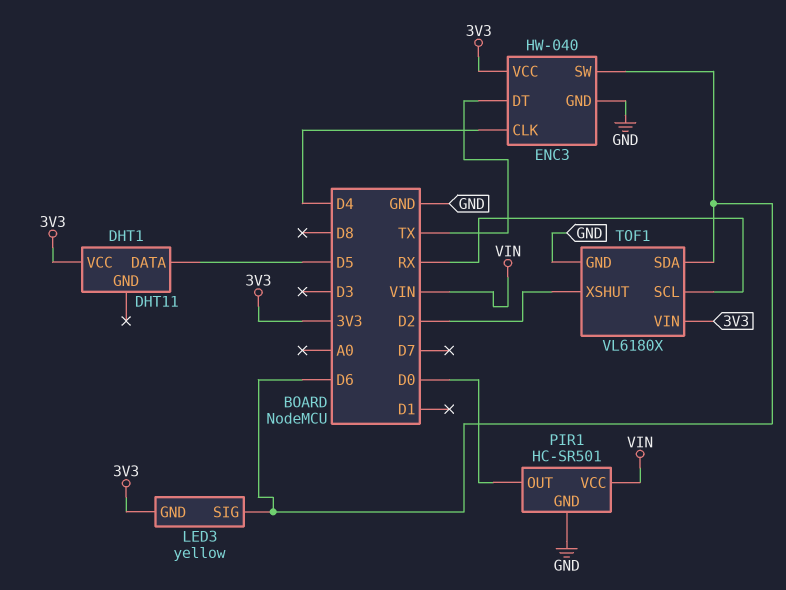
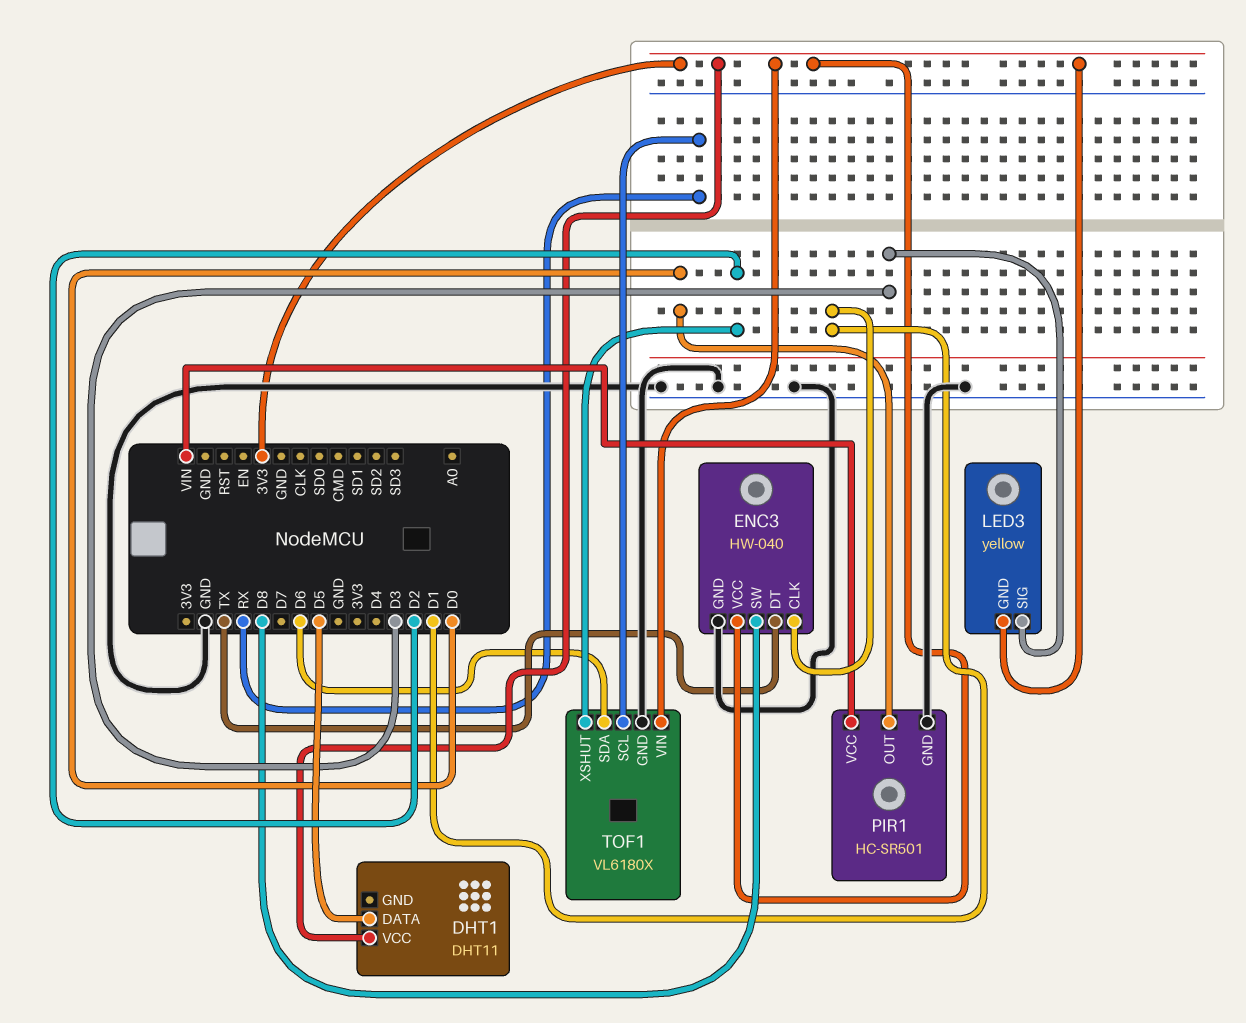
ENC3 pin CLK: D4 -> D1
ENC3 pin SW: D6 -> D8
LED3 pin SIG: D6 -> D3

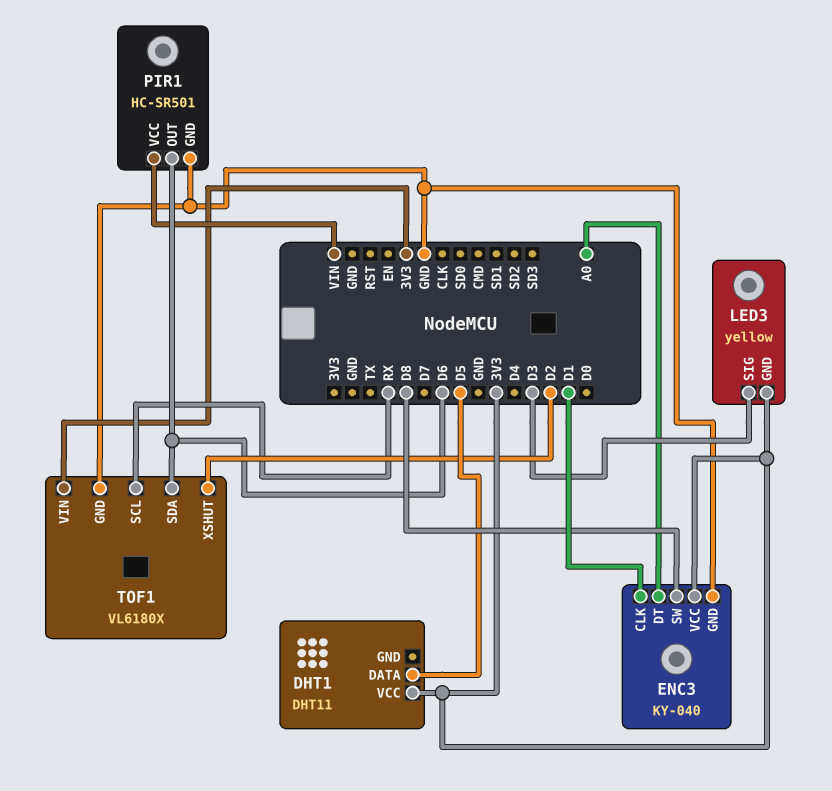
ENC3: HW-040 -> KY-040
ENC3 pin DT: TX -> A0
PIR1 pin OUT: D0 -> D6

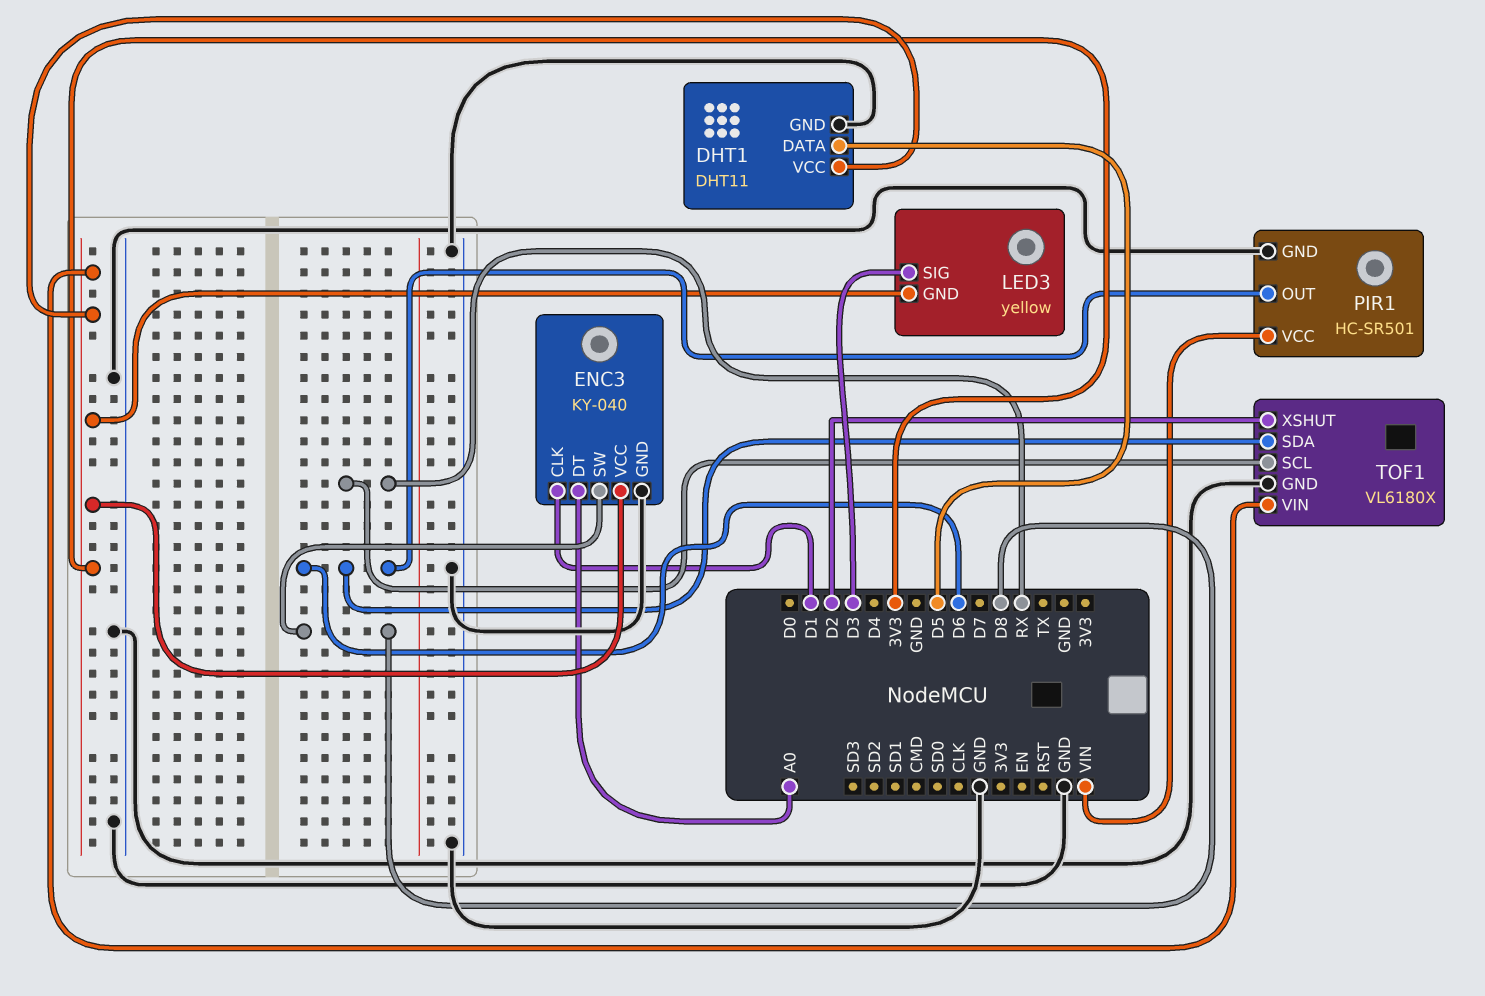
DHT1 pin GND: none -> GND

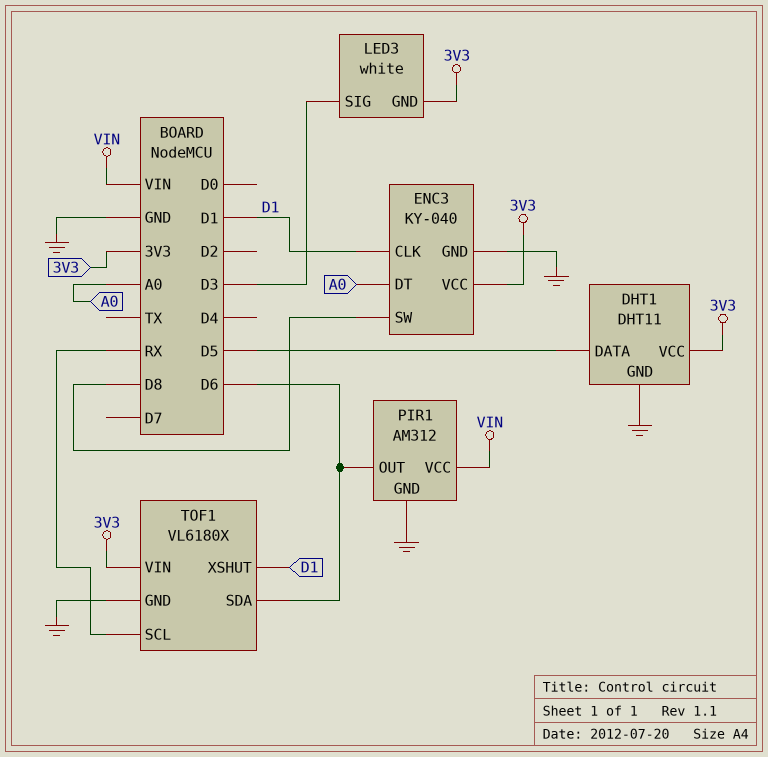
LED3: yellow -> white
PIR1: HC-SR501 -> AM312
TOF1 pin XSHUT: D2 -> D1

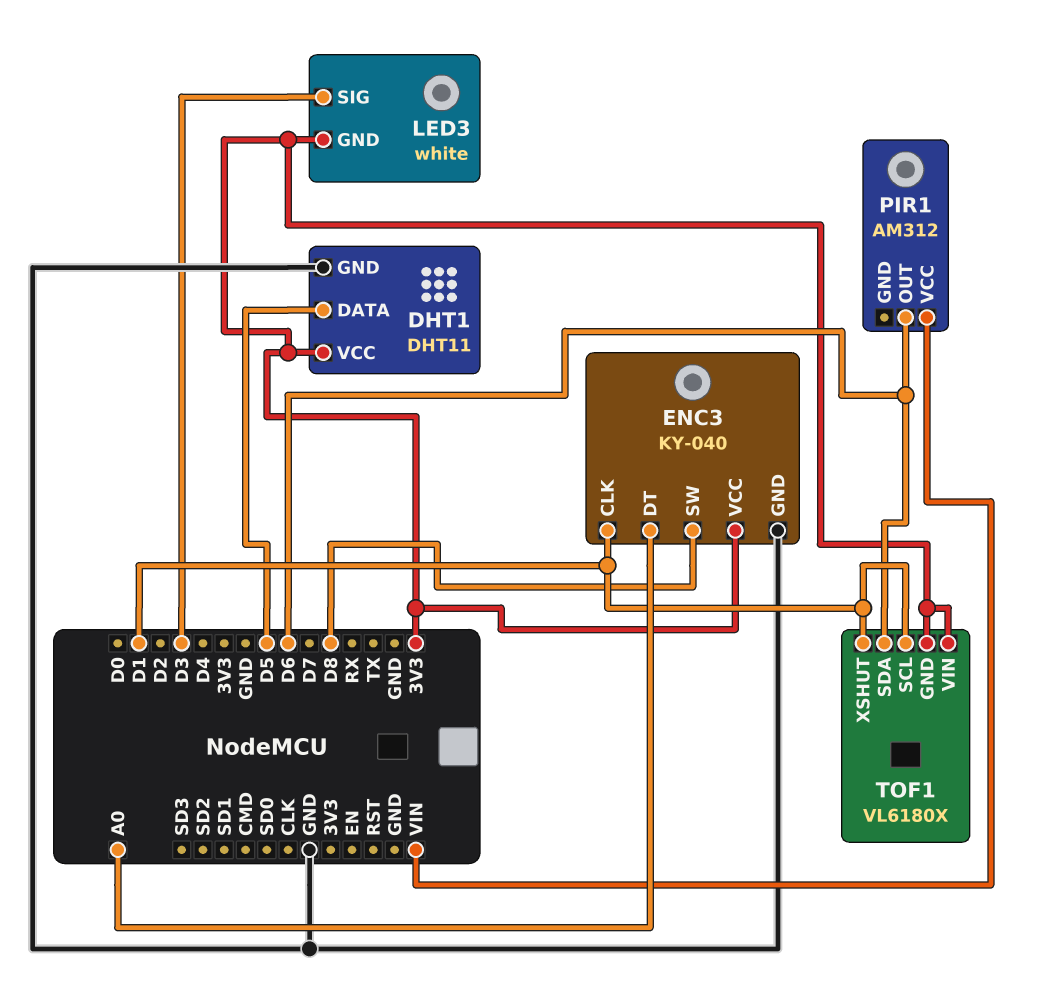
PIR1 pin GND: GND -> none
TOF1 pin GND: GND -> 3V3
TOF1 pin SCL: RX -> D1

